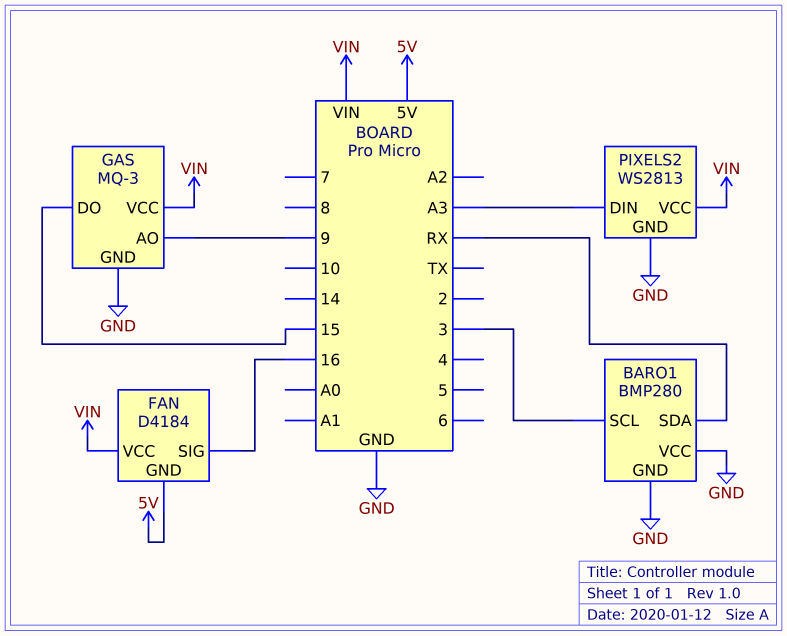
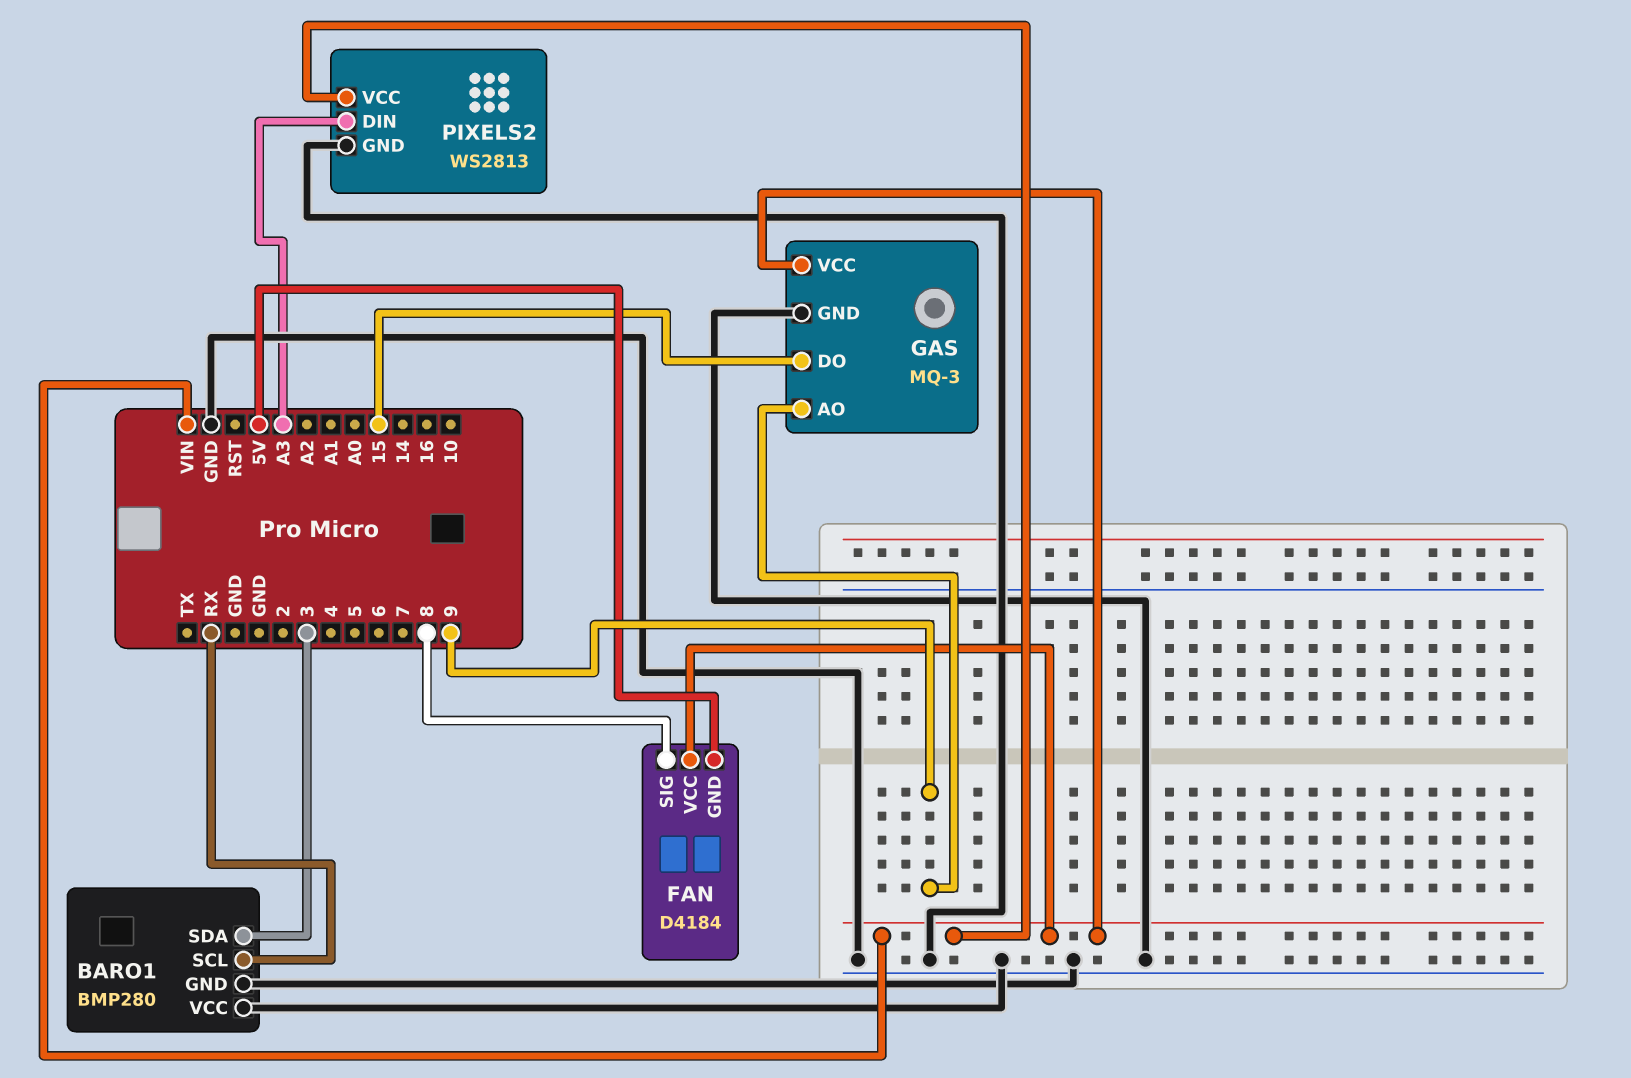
BARO1 pin SCL: 3 -> RX
BARO1 pin SDA: RX -> 3
FAN pin SIG: 16 -> 8

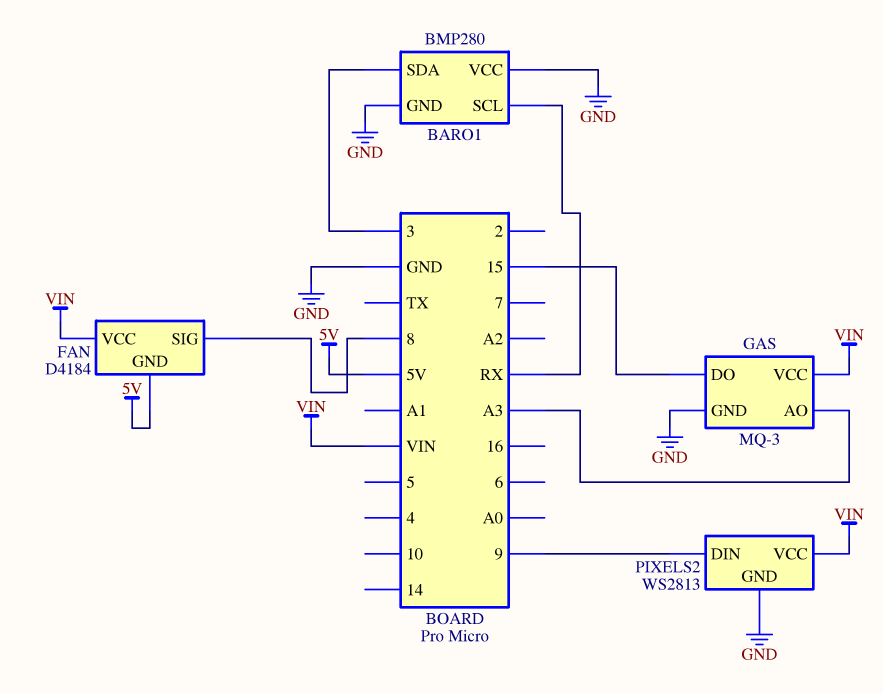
GAS pin AO: 9 -> A3
PIXELS2 pin DIN: A3 -> 9

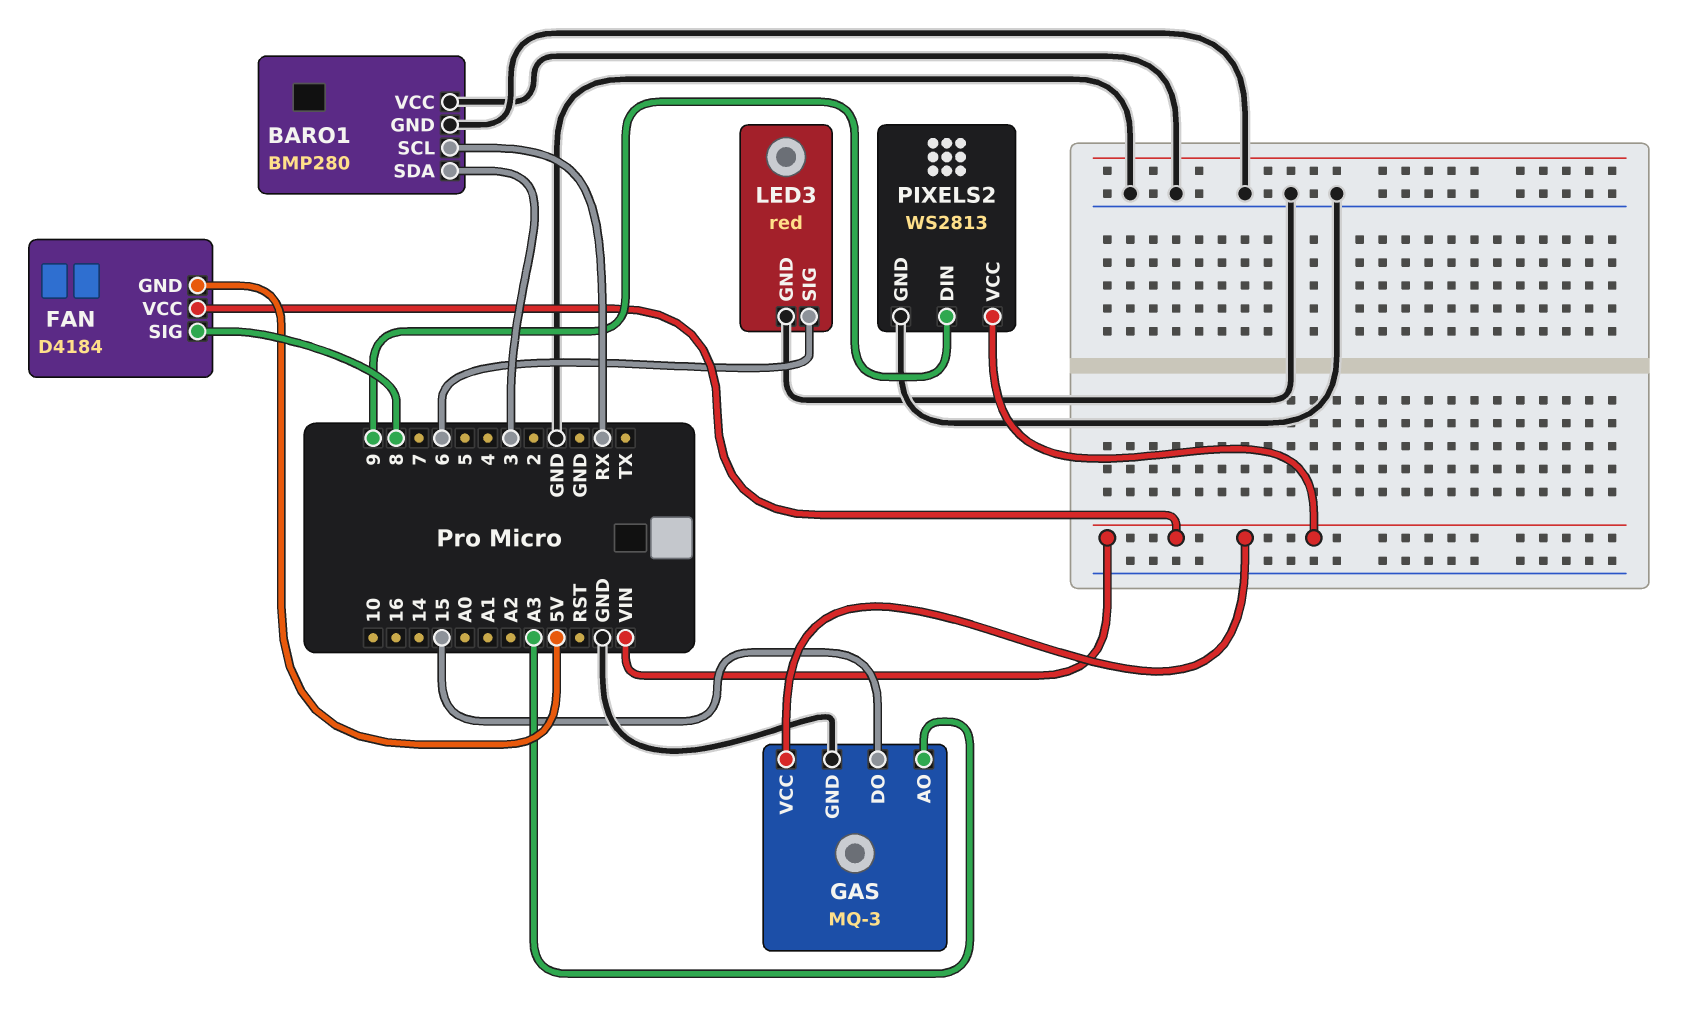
LED3: none -> red
LED3 pin GND: none -> GND
LED3 pin SIG: none -> 6

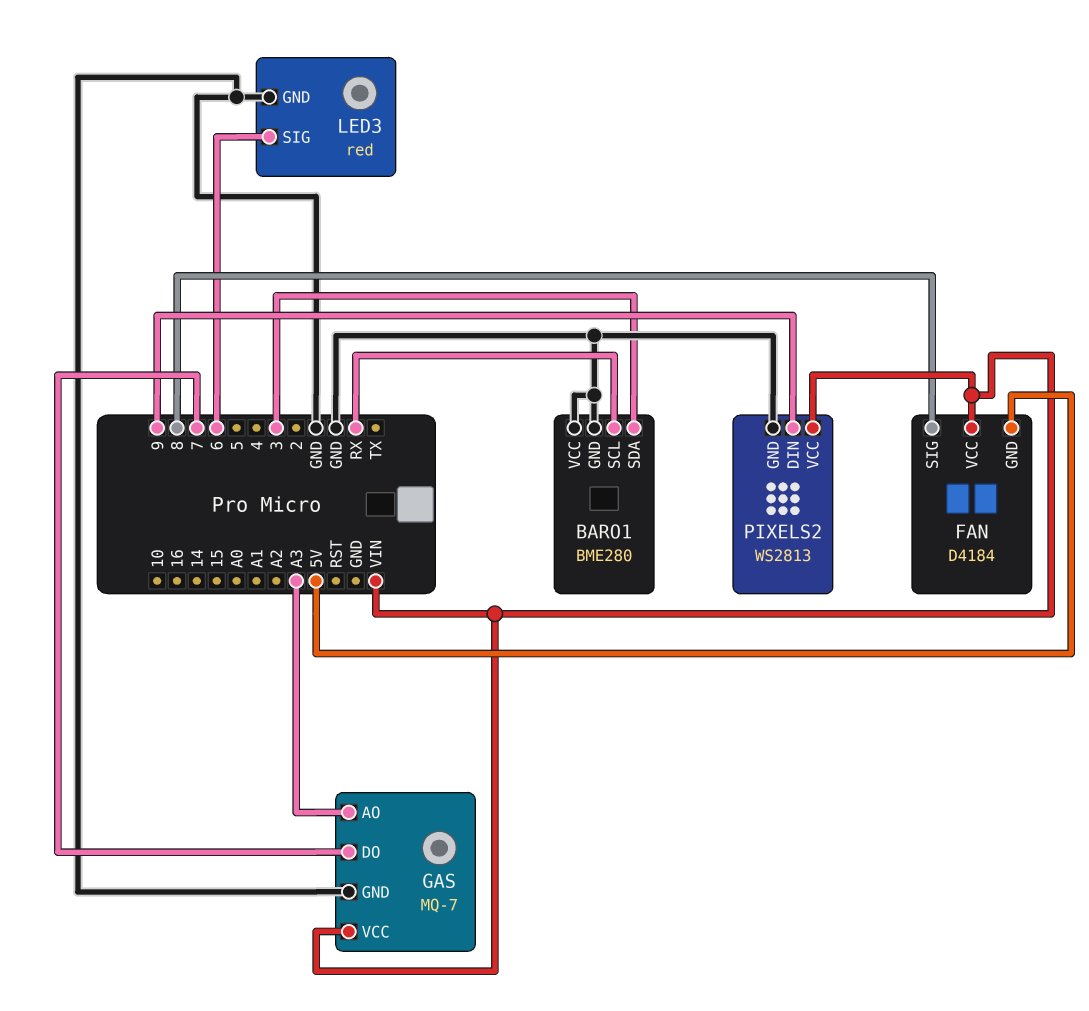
BARO1: BMP280 -> BME280
GAS: MQ-3 -> MQ-7
GAS pin DO: 15 -> 7

